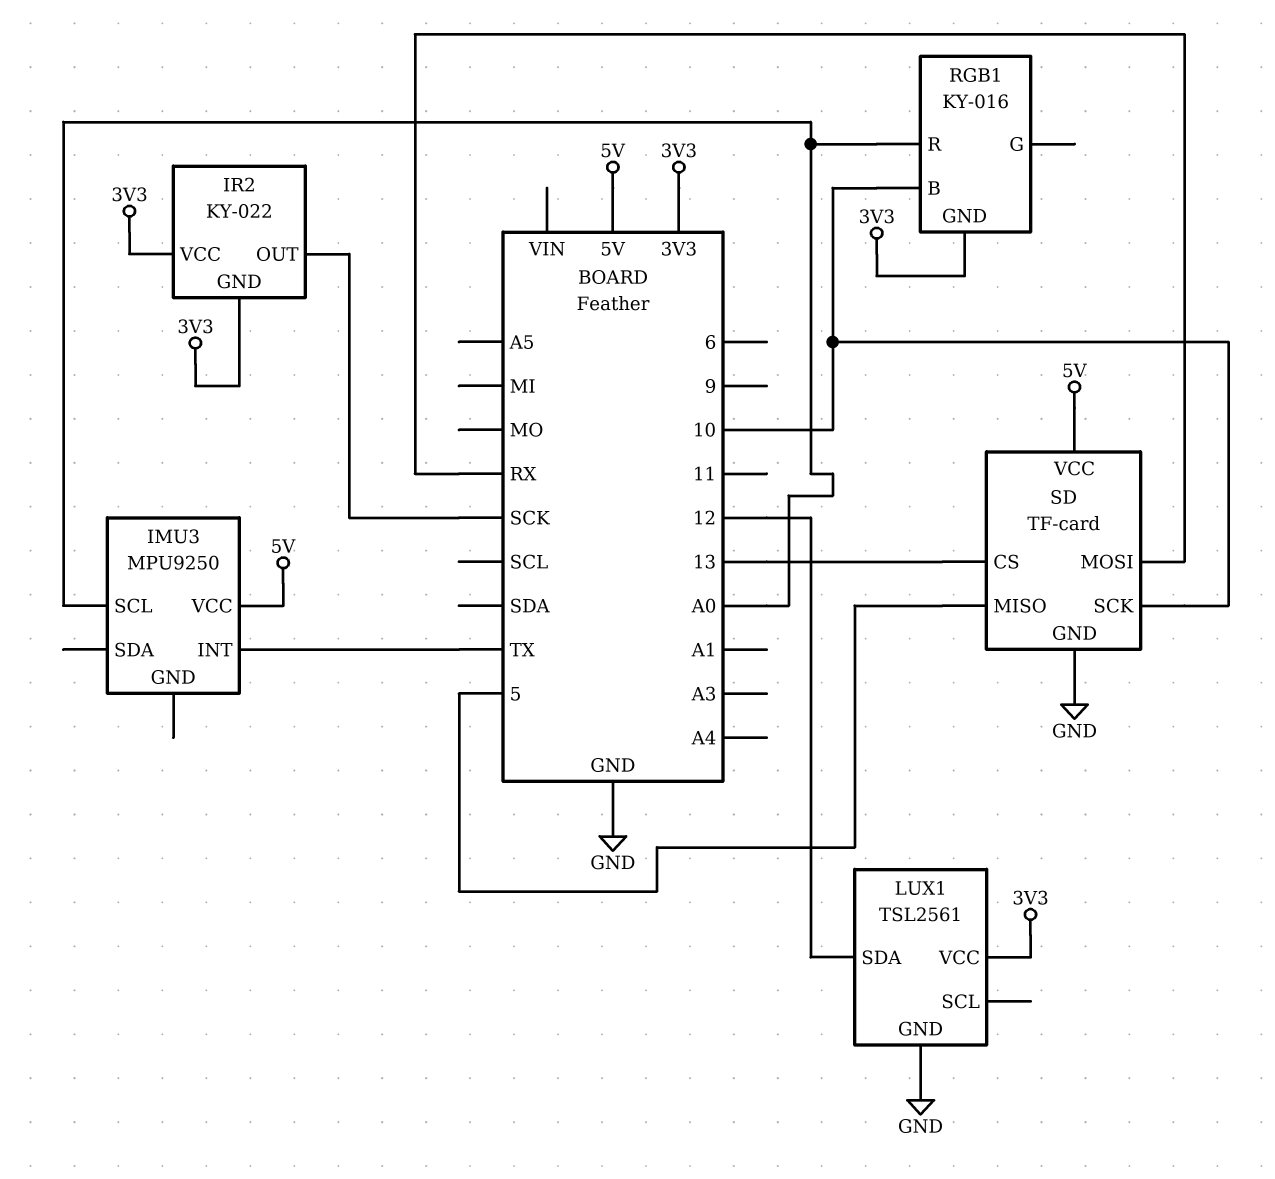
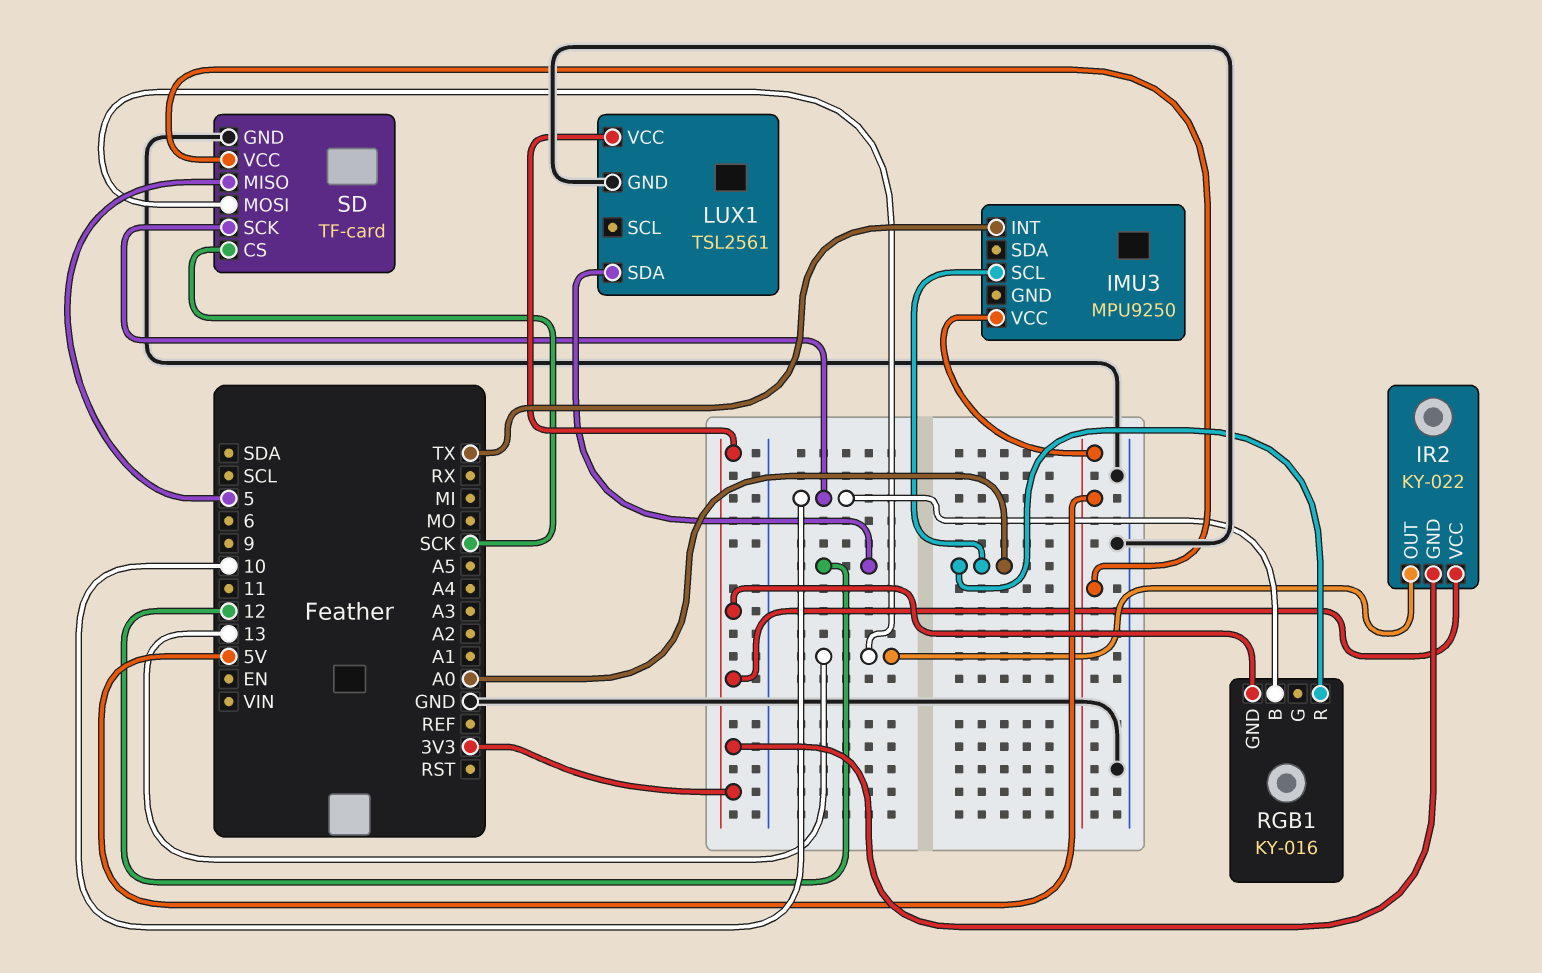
IR2 pin OUT: SCK -> 13
SD pin CS: 13 -> SCK
SD pin MOSI: RX -> 13

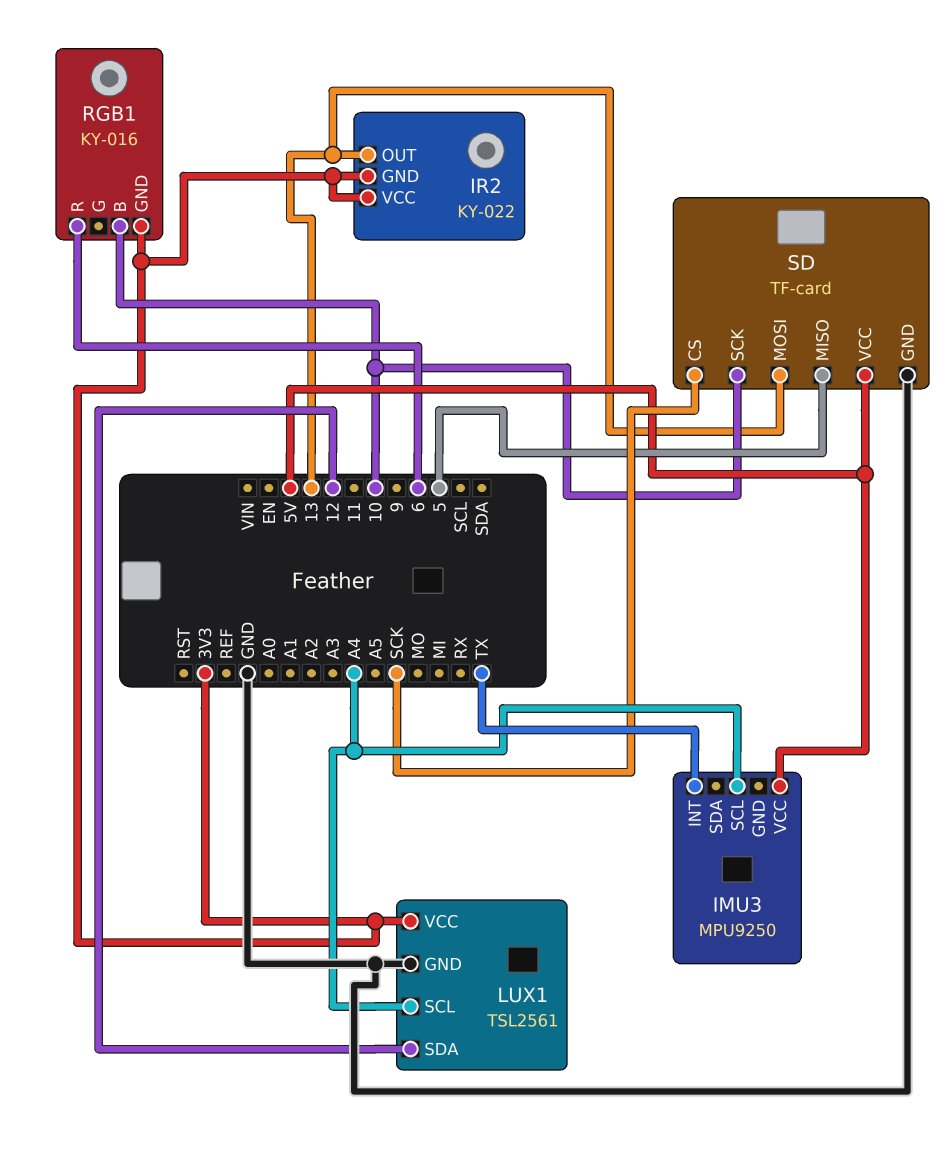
IMU3 pin SCL: A0 -> A4
LUX1 pin SCL: none -> A4
RGB1 pin R: A0 -> 6

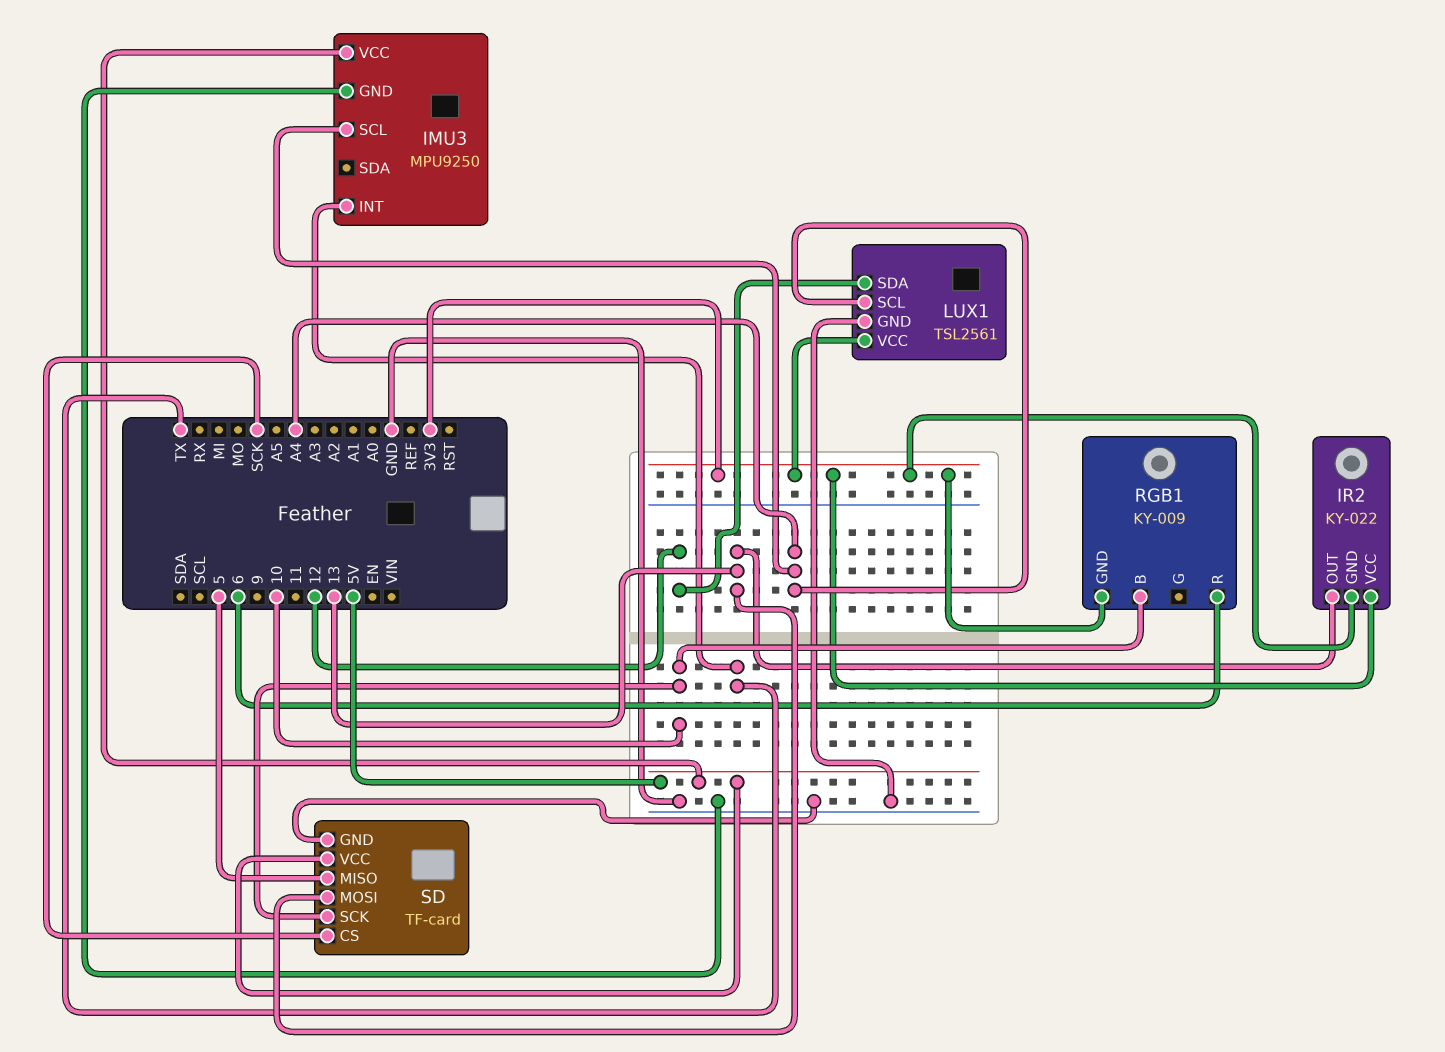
IMU3 pin GND: none -> GND
RGB1: KY-016 -> KY-009

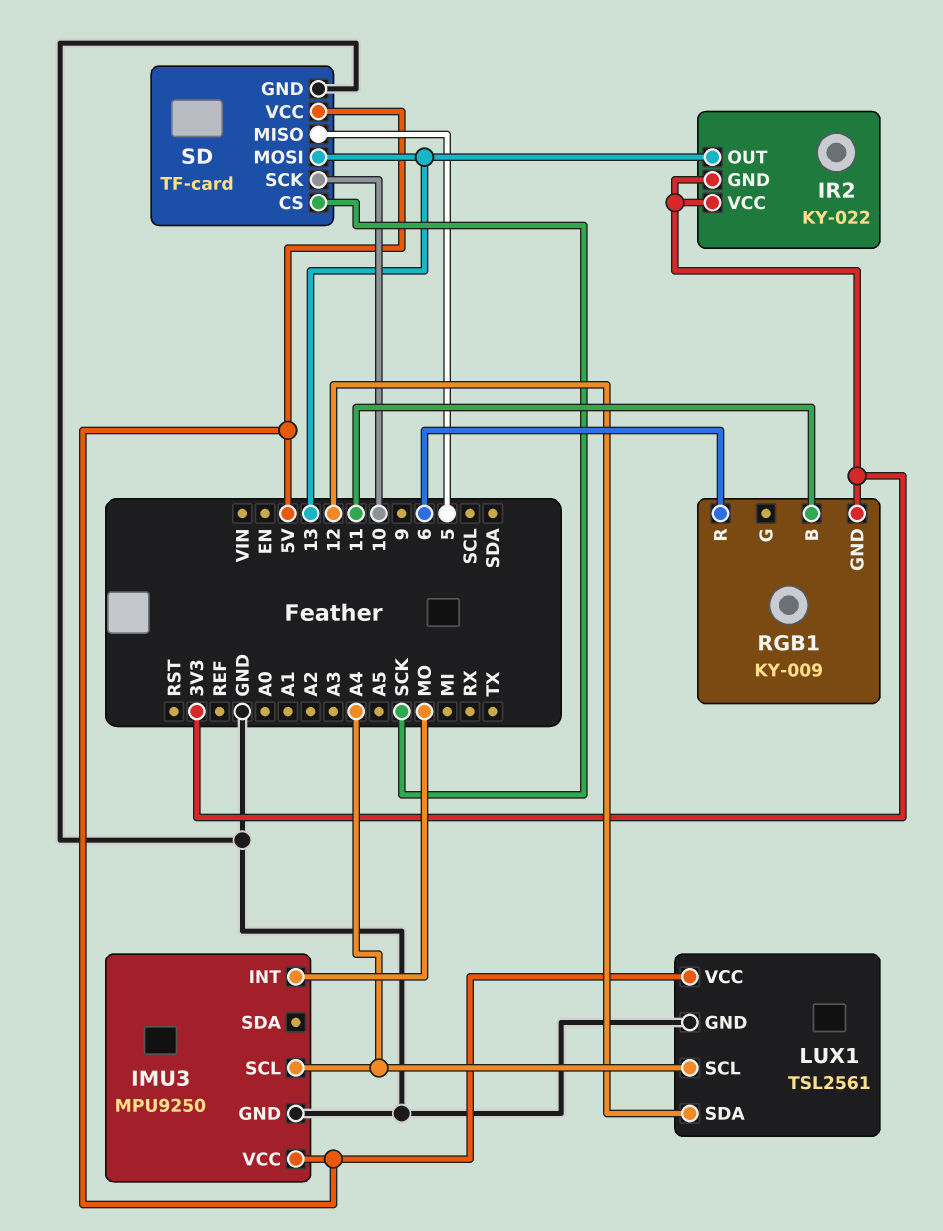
IMU3 pin INT: TX -> MO
LUX1 pin VCC: 3V3 -> 5V
RGB1 pin B: 10 -> 11

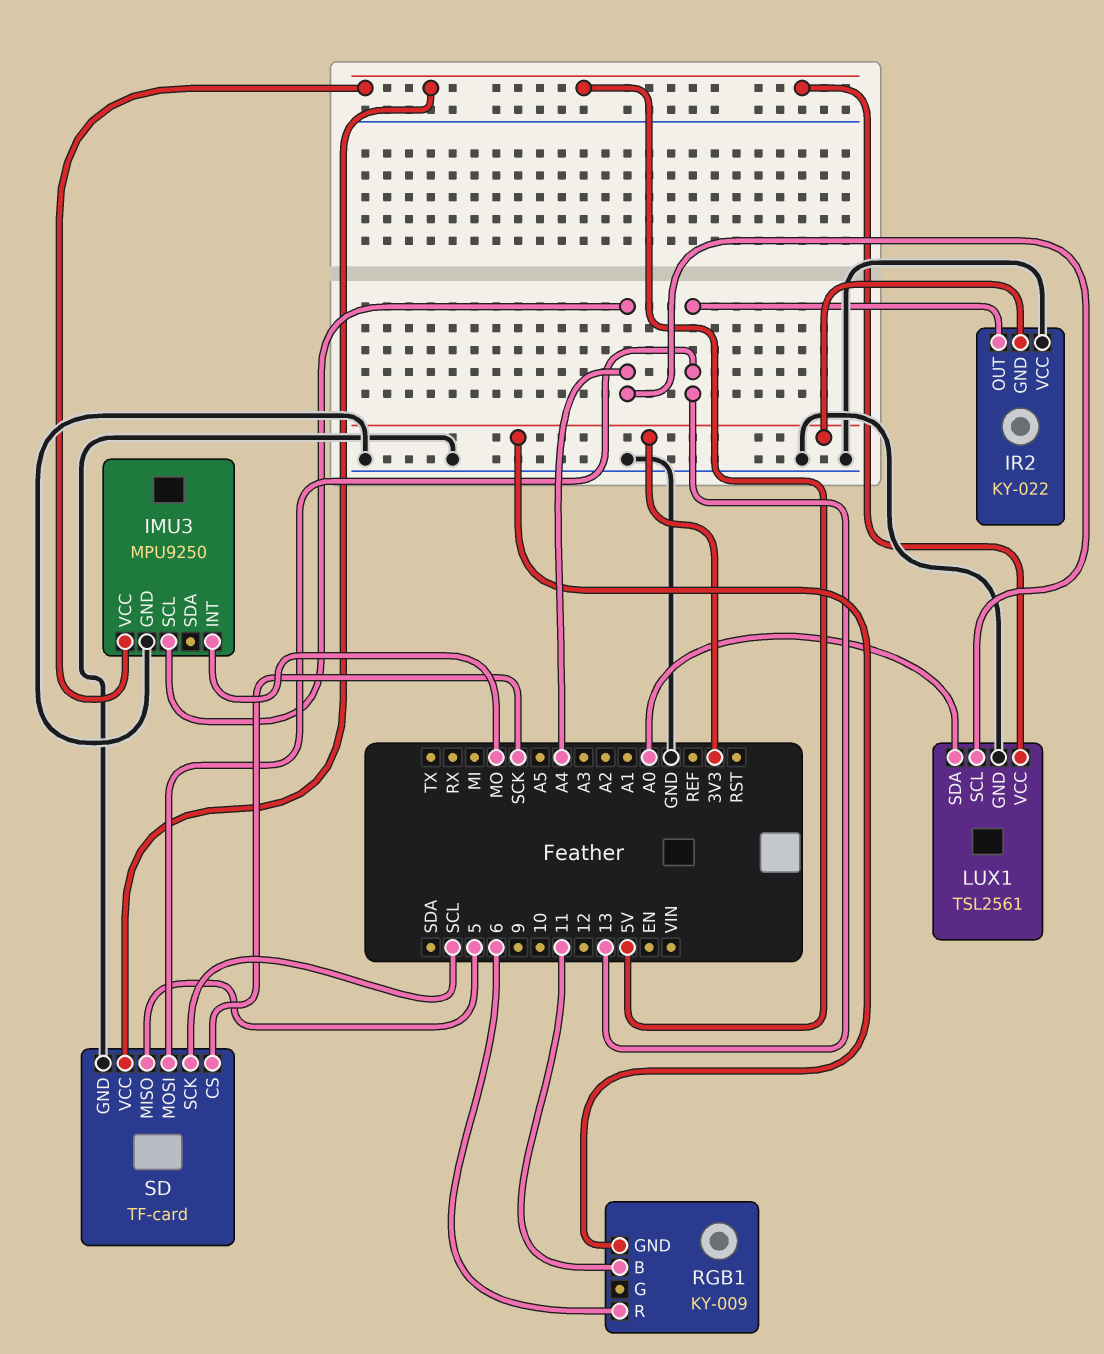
IR2 pin VCC: 3V3 -> GND
LUX1 pin SDA: 12 -> A0
SD pin SCK: 10 -> SCL

